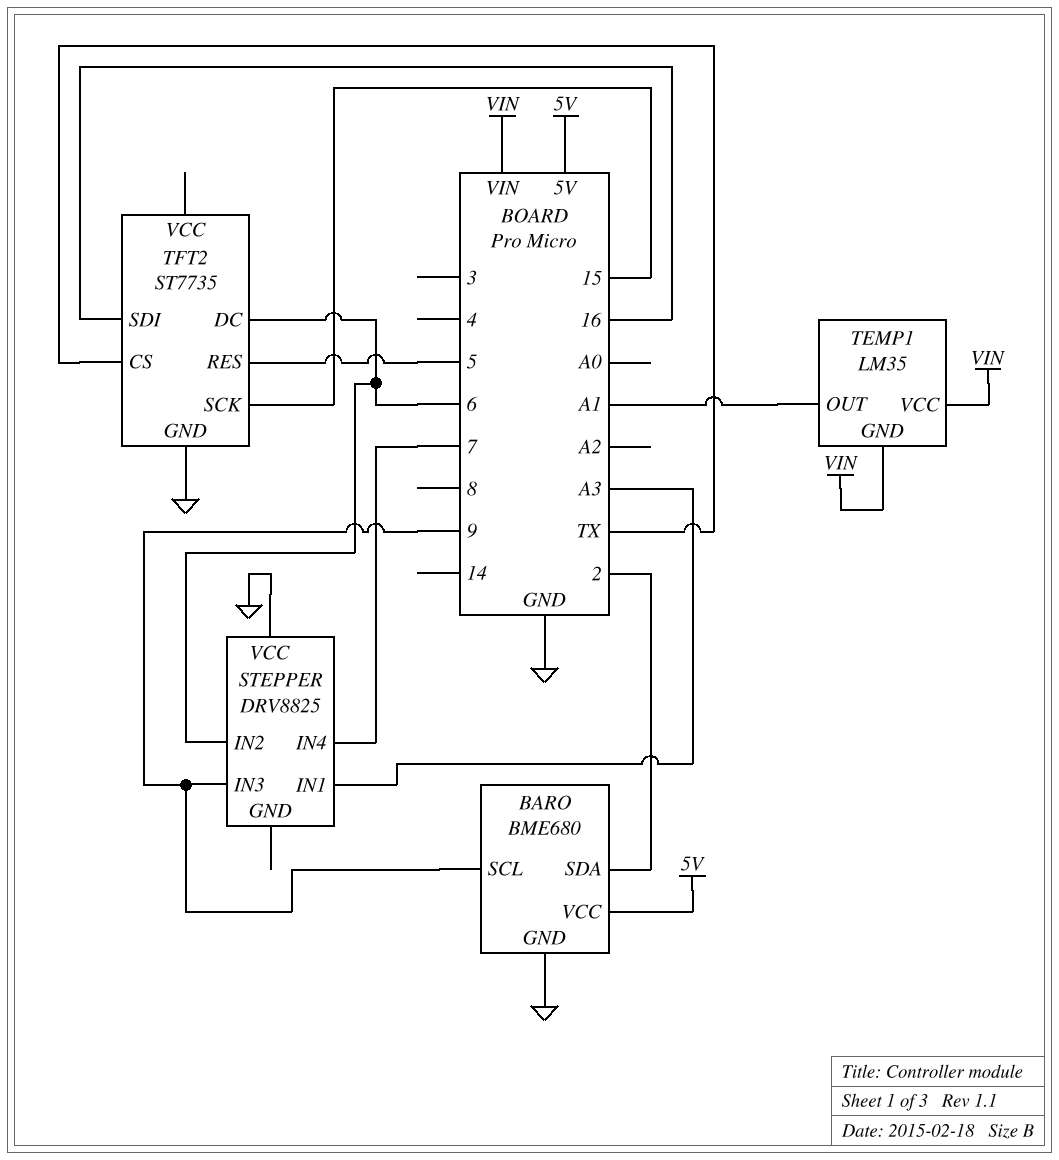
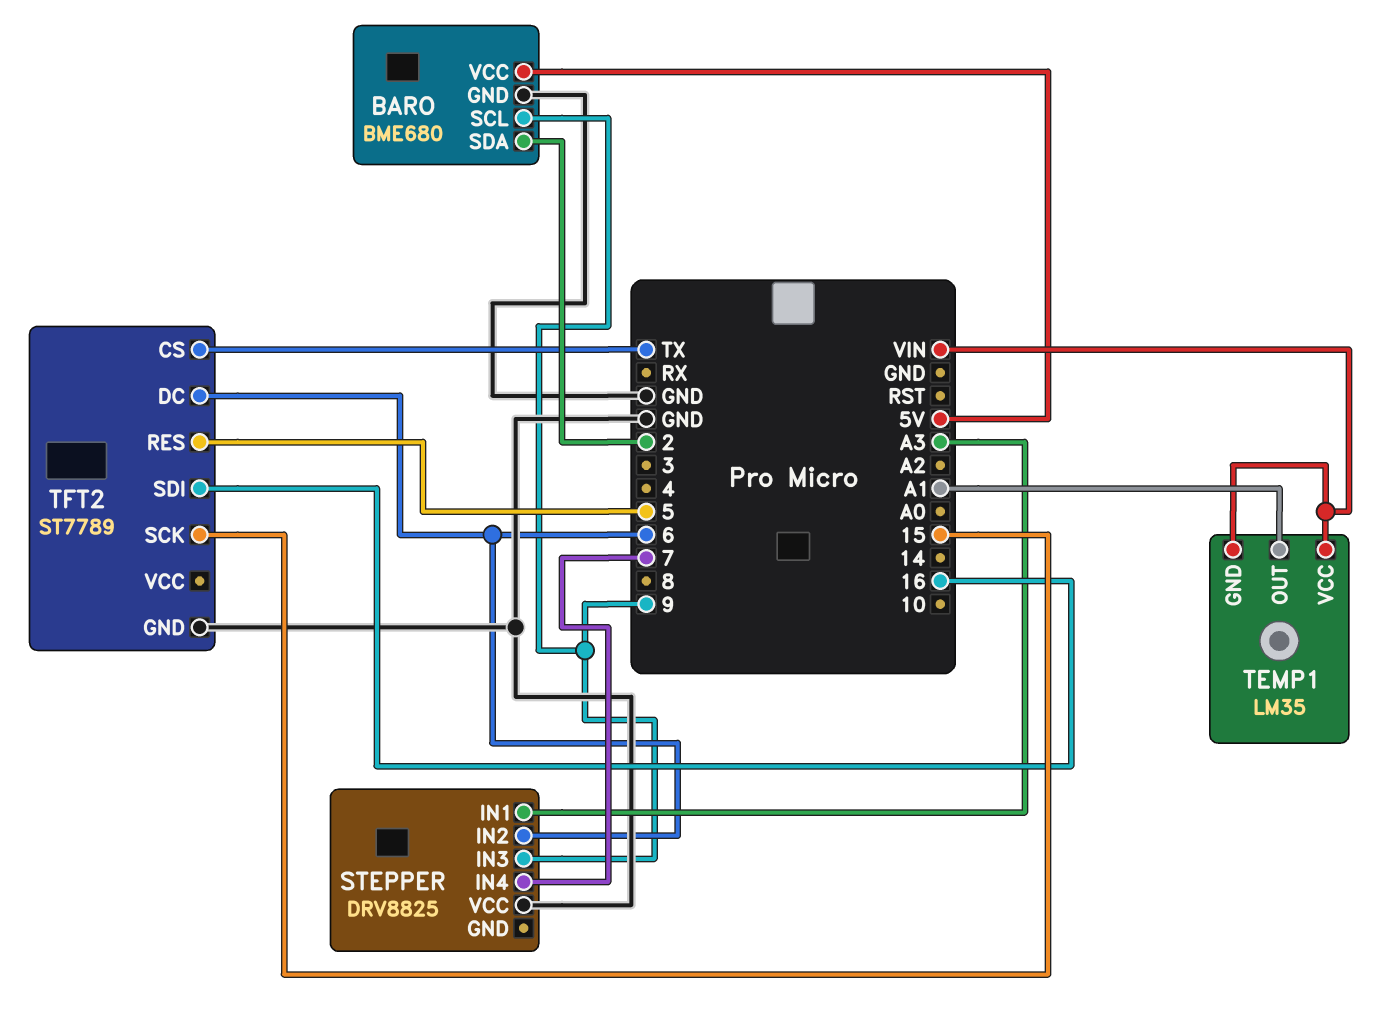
TFT2: ST7735 -> ST7789

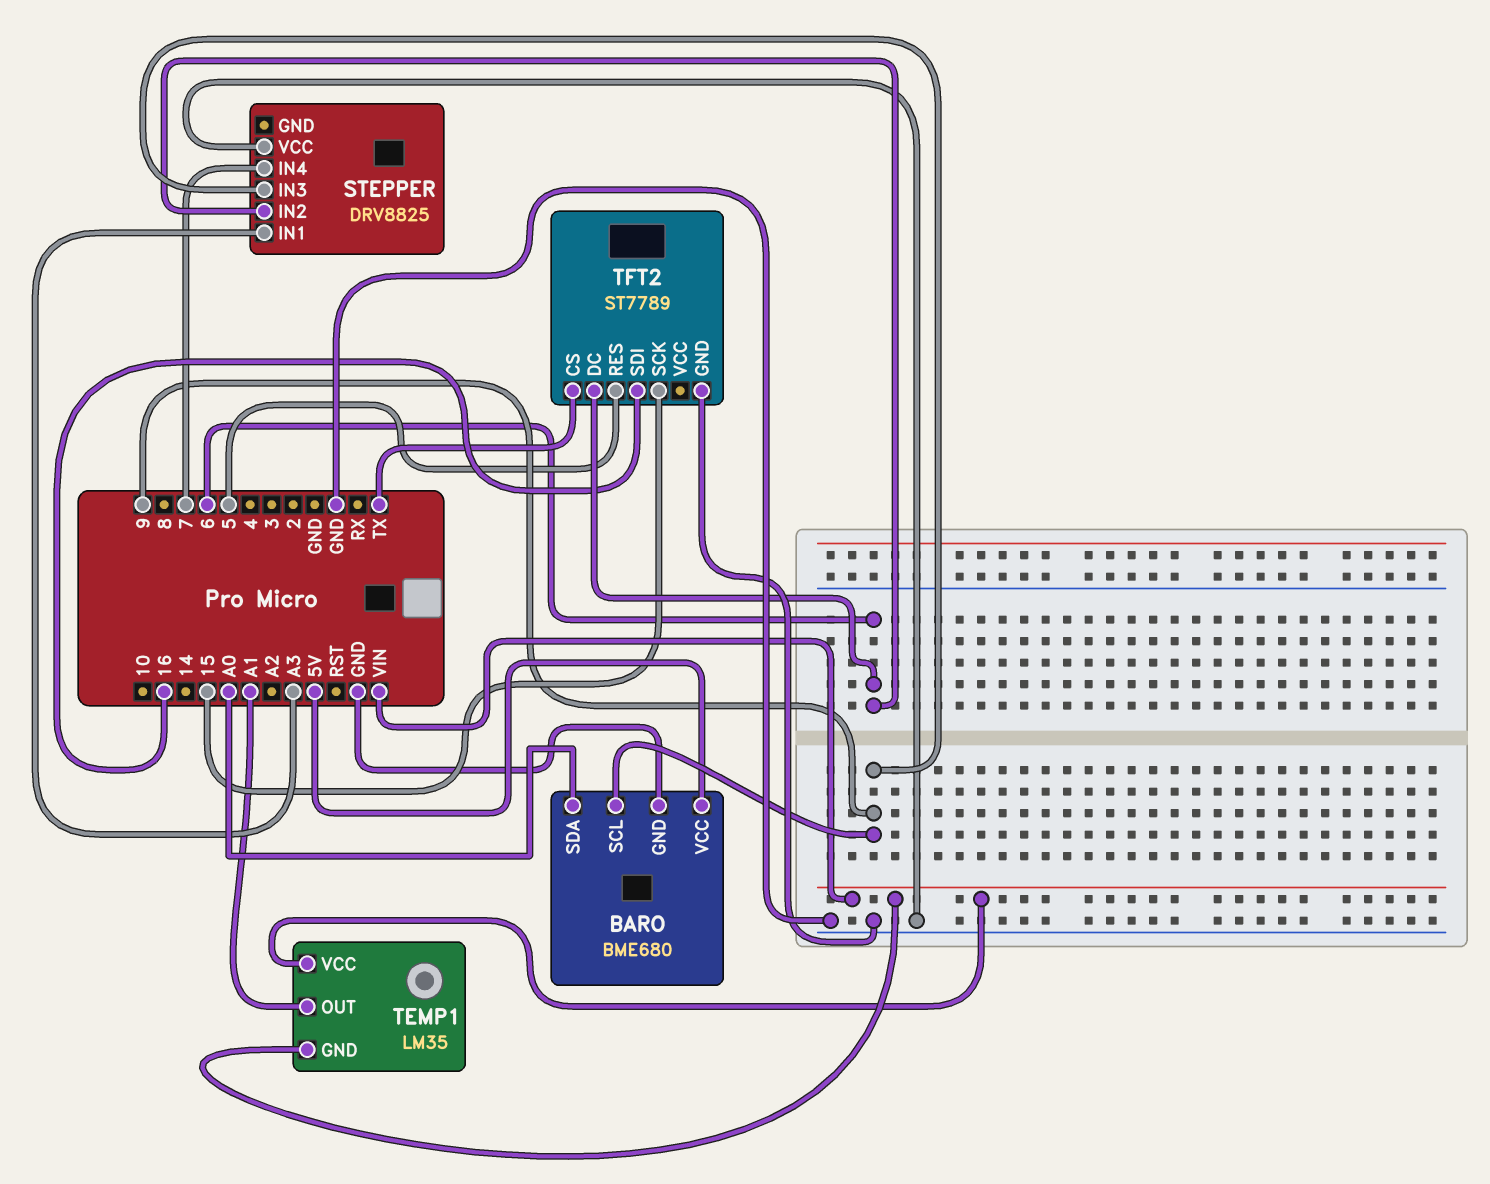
BARO pin SDA: 2 -> A0

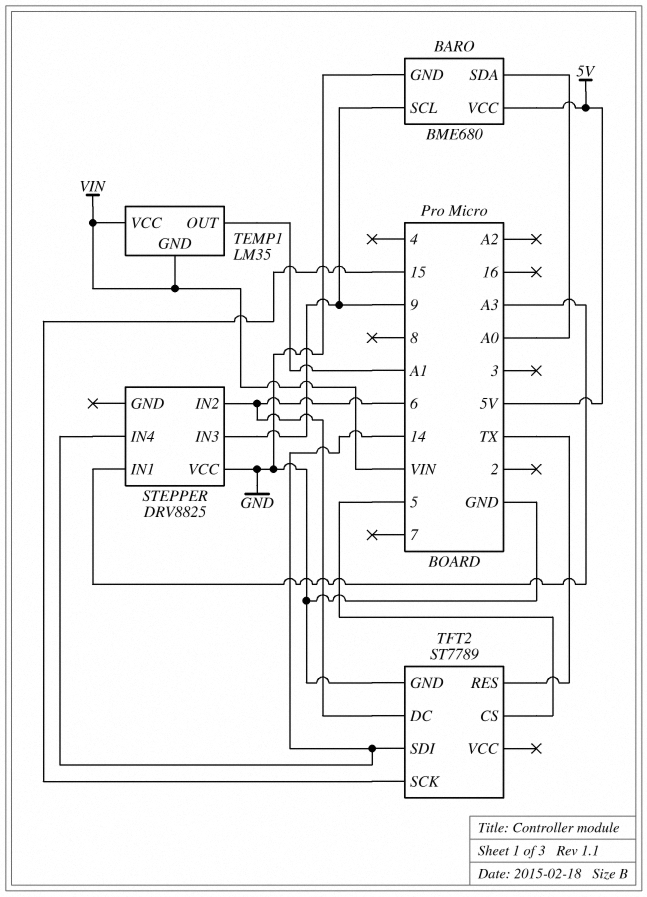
STEPPER pin IN4: 7 -> 14
TFT2 pin CS: TX -> 5
TFT2 pin RES: 5 -> TX
TFT2 pin SDI: 16 -> 14

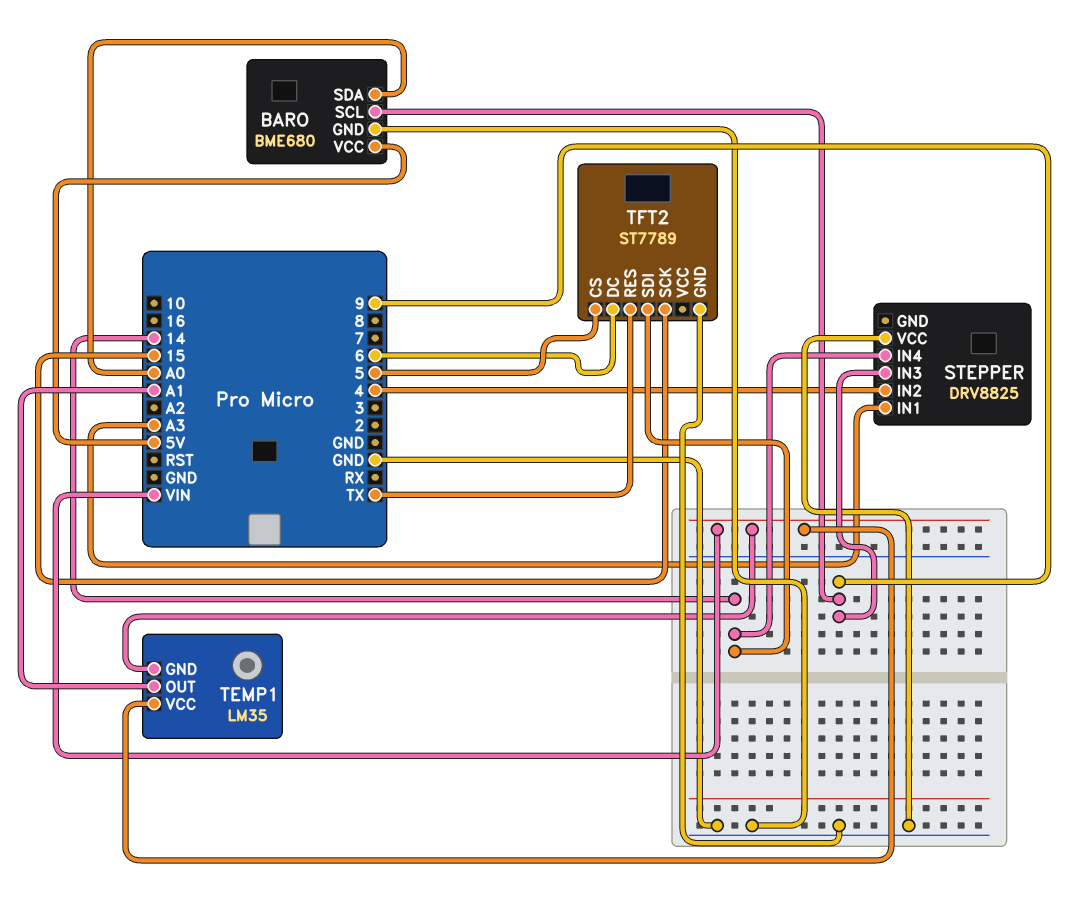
STEPPER pin IN2: 6 -> 4

